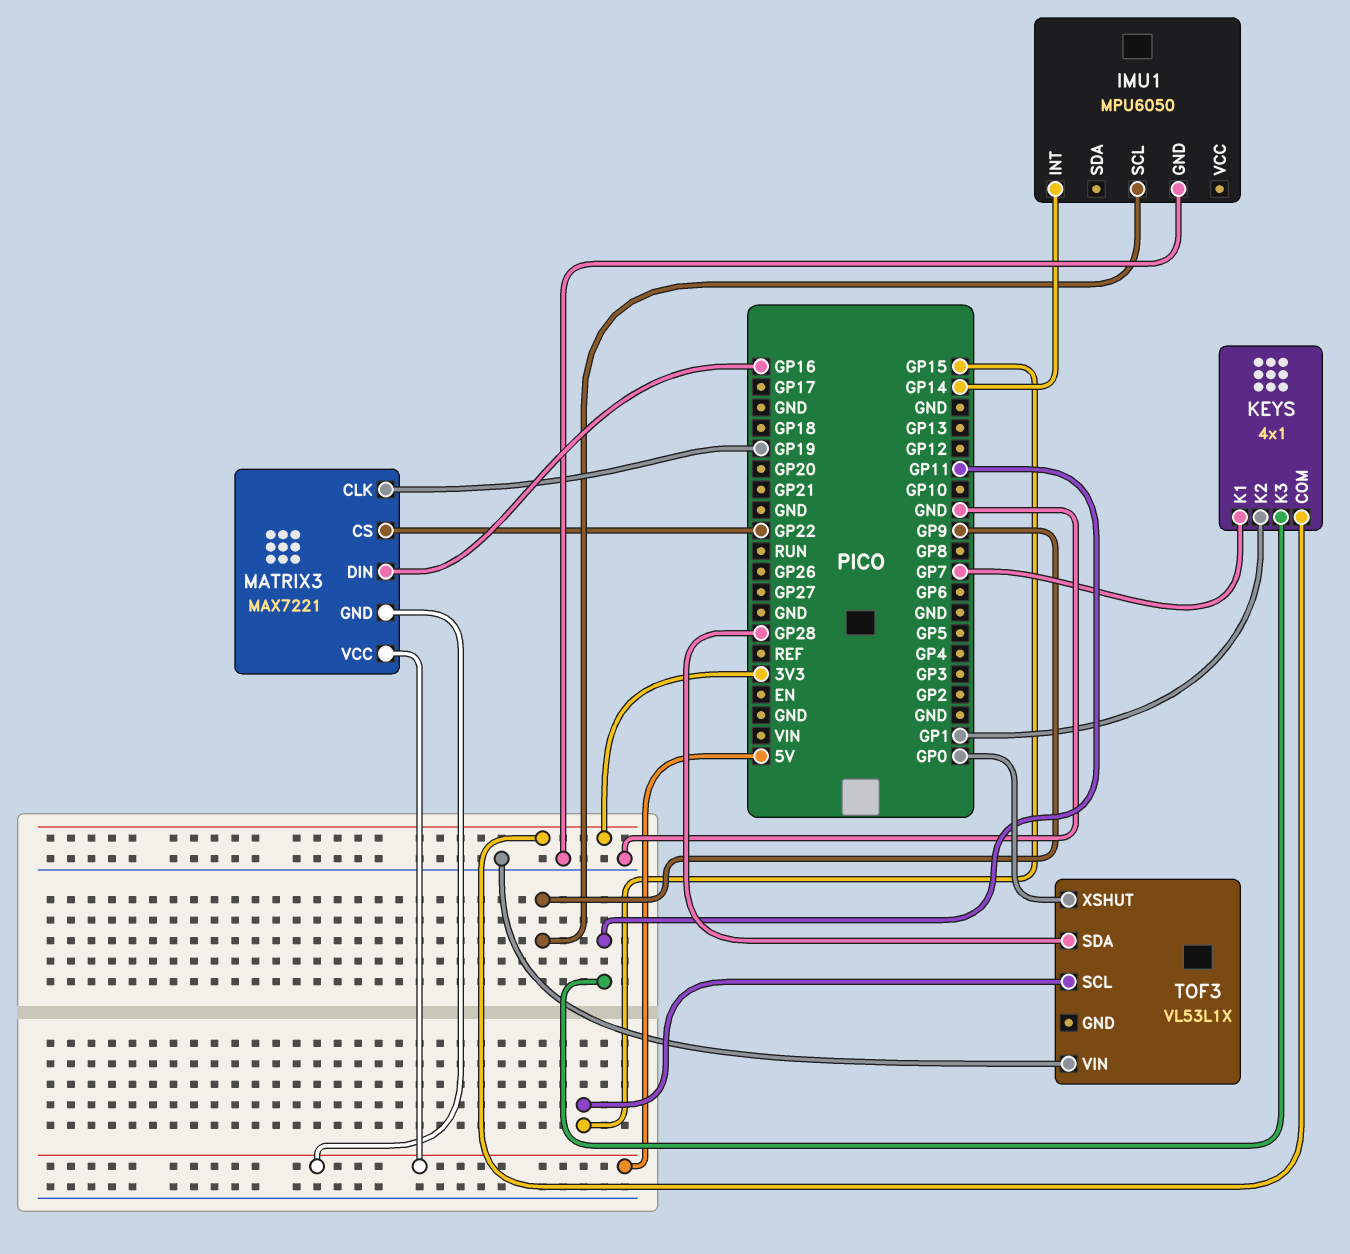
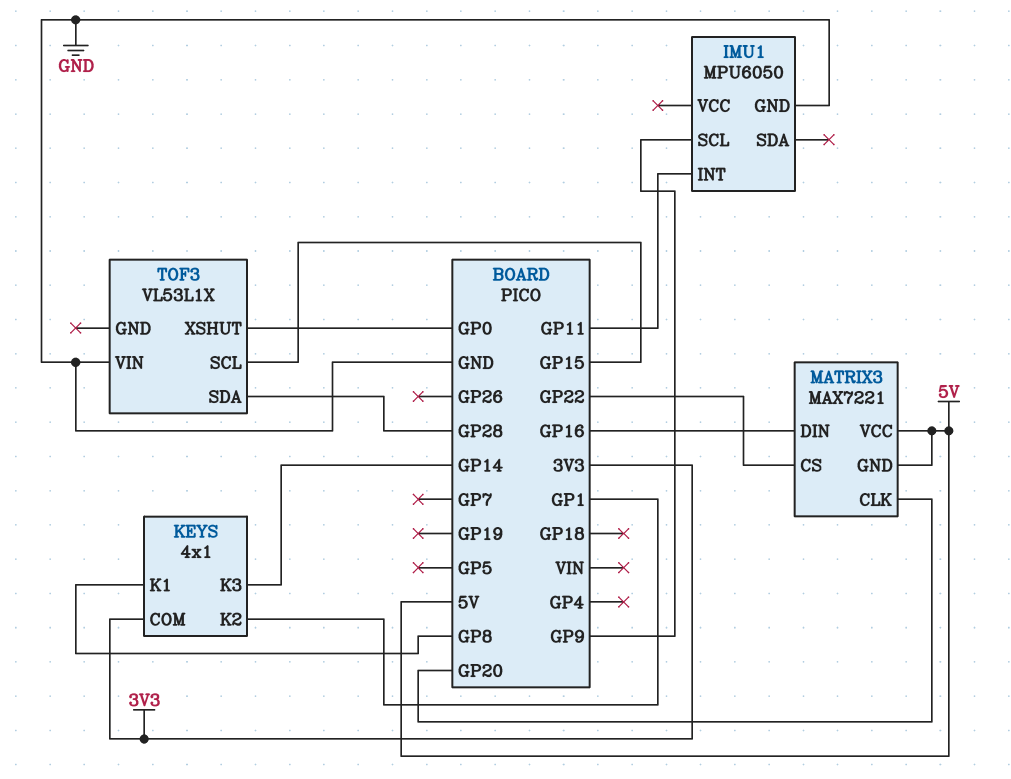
IMU1 pin INT: GP14 -> GP11
KEYS pin K1: GP7 -> GP8
KEYS pin K3: GP11 -> GP14
MATRIX3 pin CLK: GP19 -> GP20

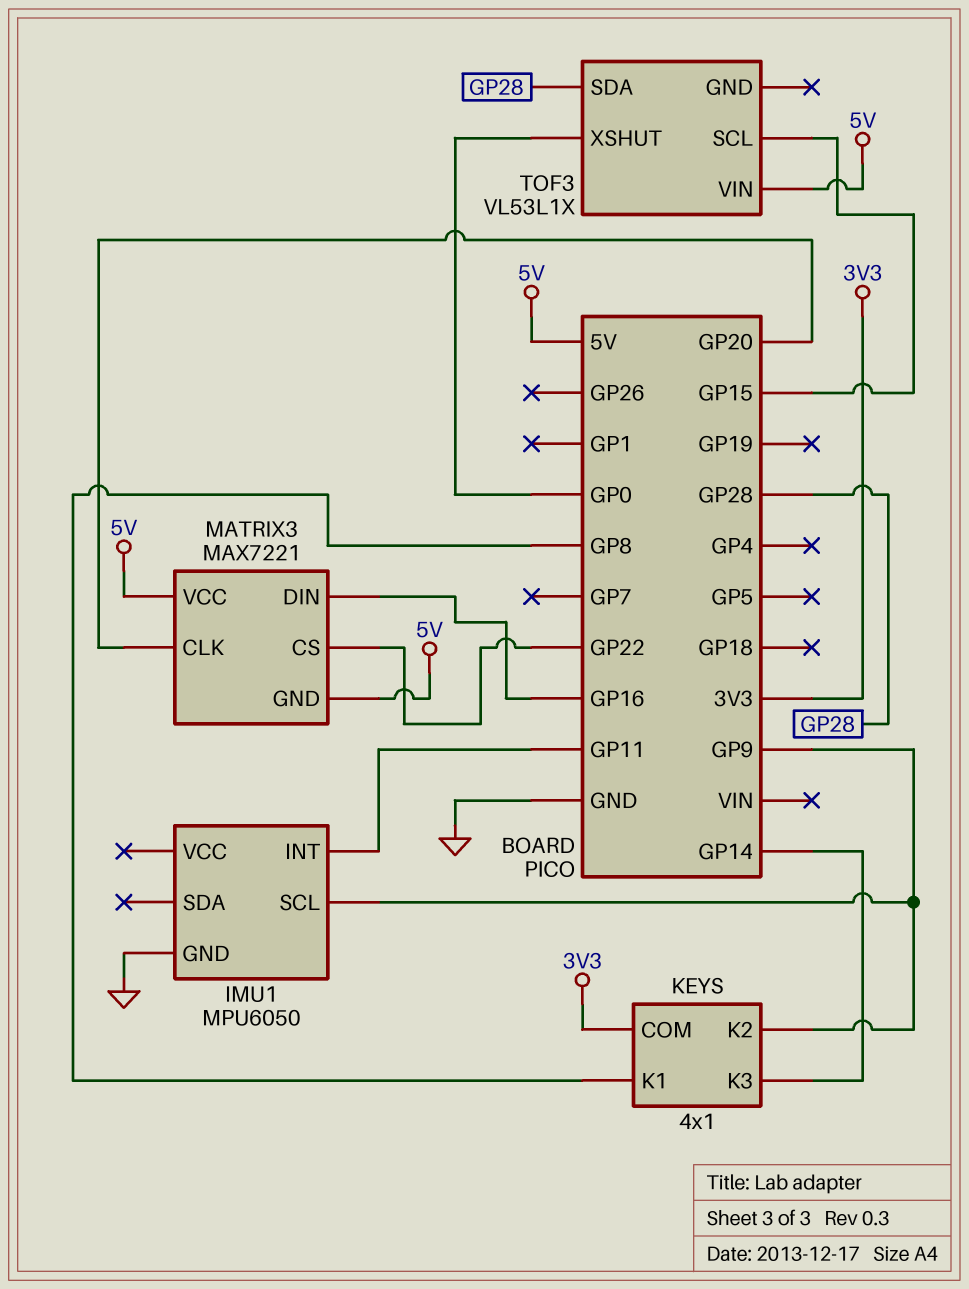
KEYS pin K2: GP1 -> GP9
TOF3 pin VIN: GND -> 5V

